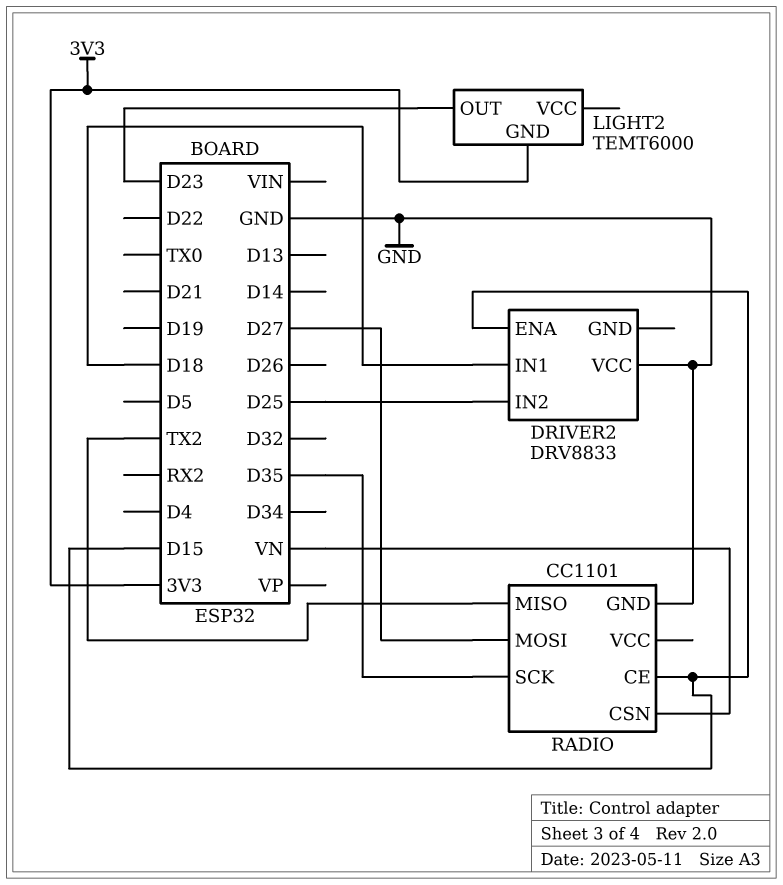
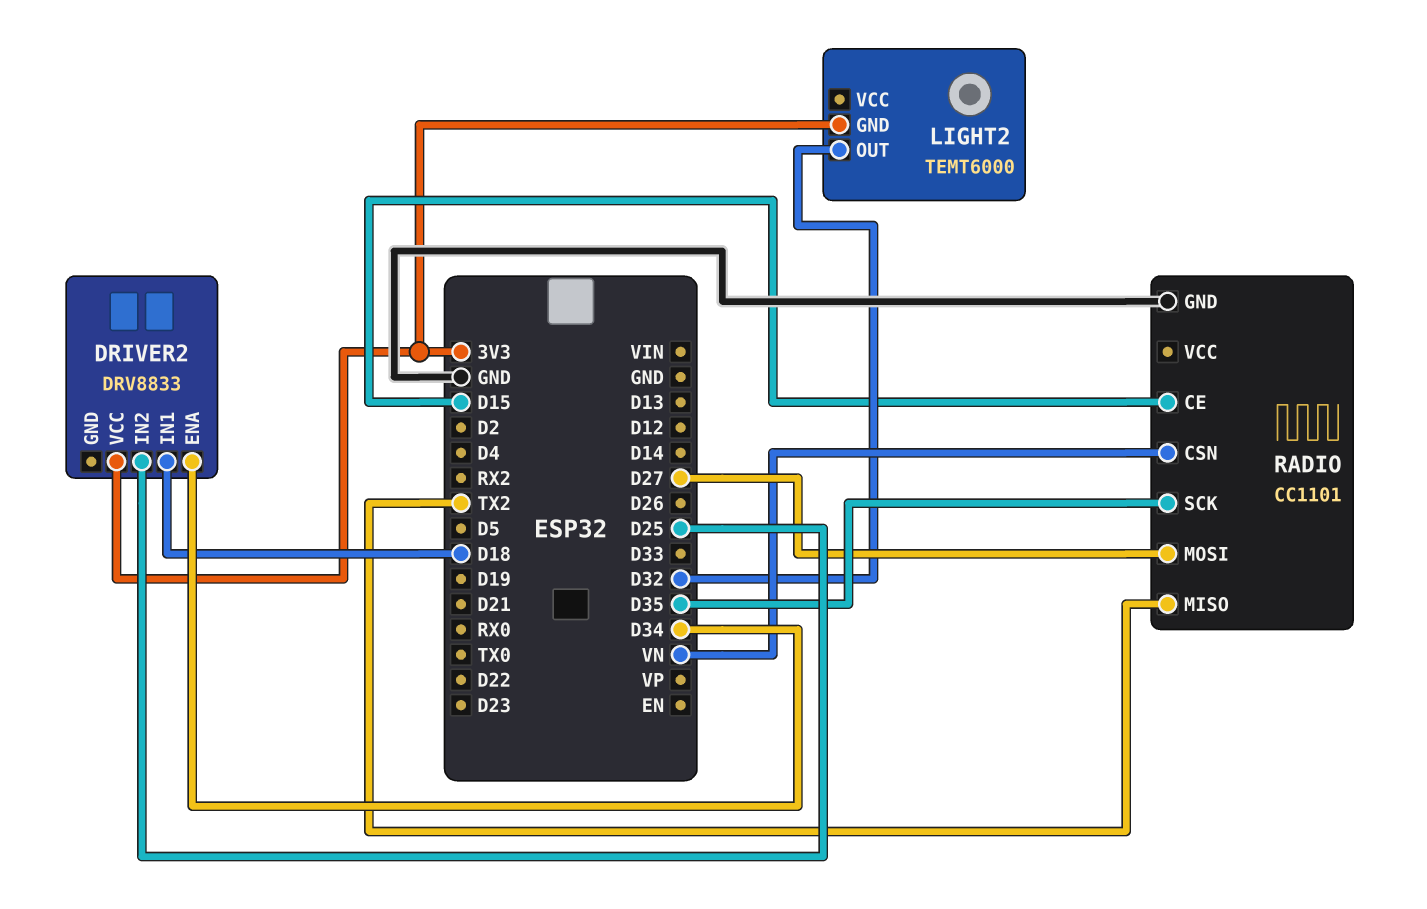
DRIVER2 pin ENA: D15 -> D34
DRIVER2 pin VCC: GND -> 3V3
LIGHT2 pin OUT: D23 -> D32

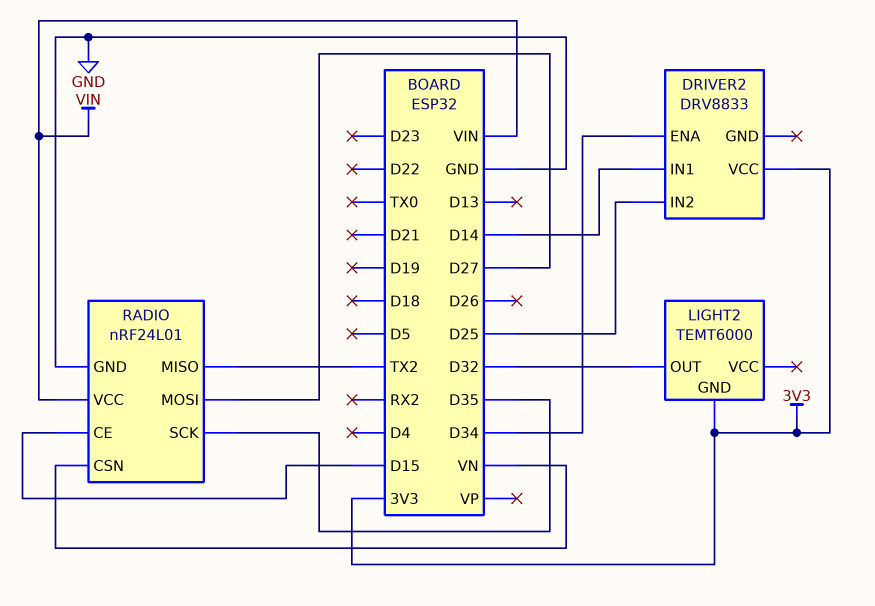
DRIVER2 pin IN1: D18 -> D14
RADIO: CC1101 -> nRF24L01
RADIO pin VCC: none -> VIN

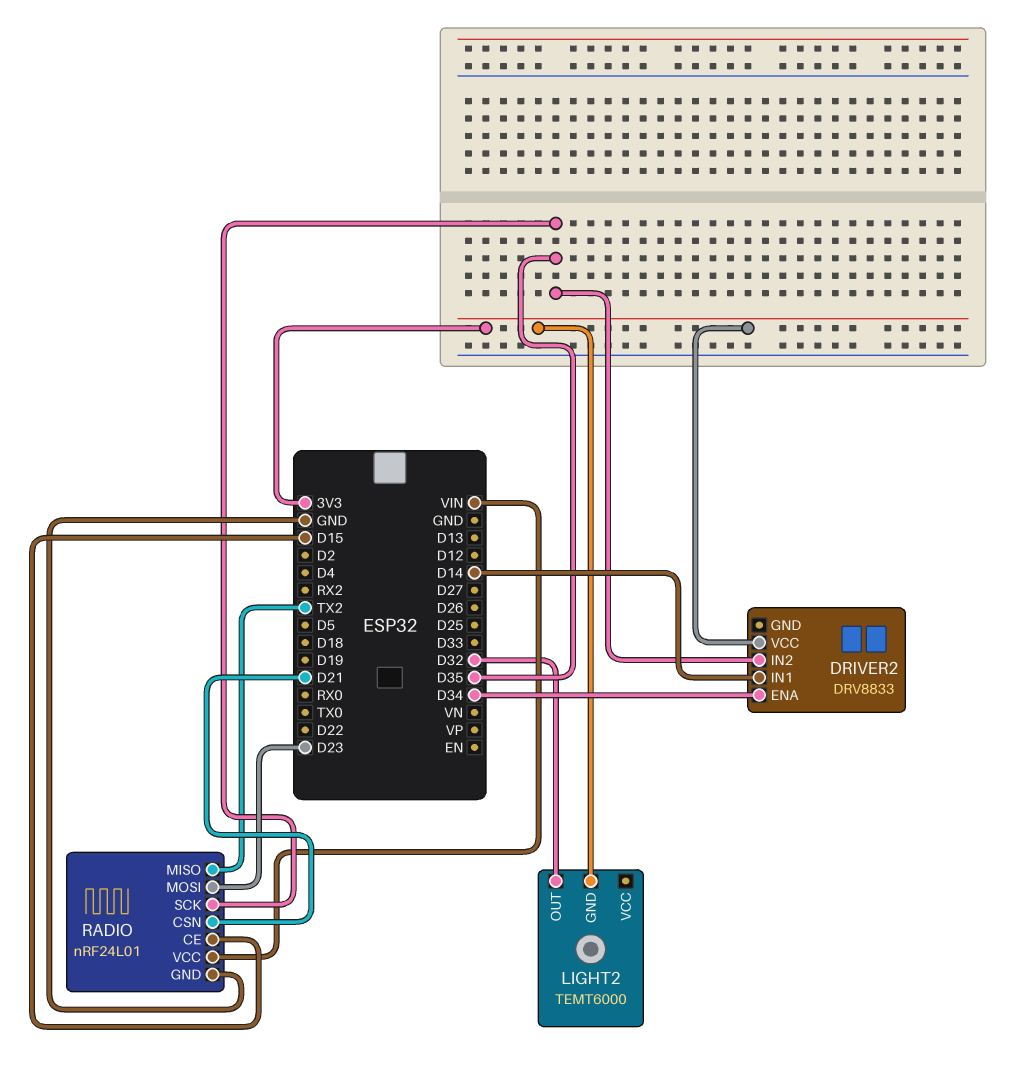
DRIVER2 pin IN2: D25 -> D35
RADIO pin CSN: VN -> D21
RADIO pin MOSI: D27 -> D23

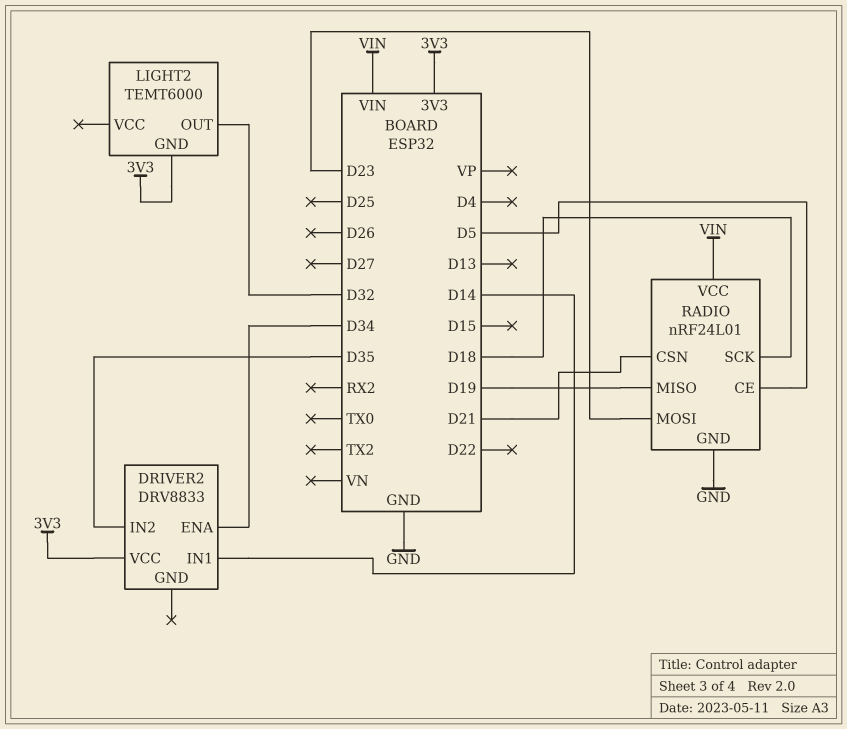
RADIO pin CE: D15 -> D5
RADIO pin MISO: TX2 -> D19
RADIO pin SCK: D35 -> D18

